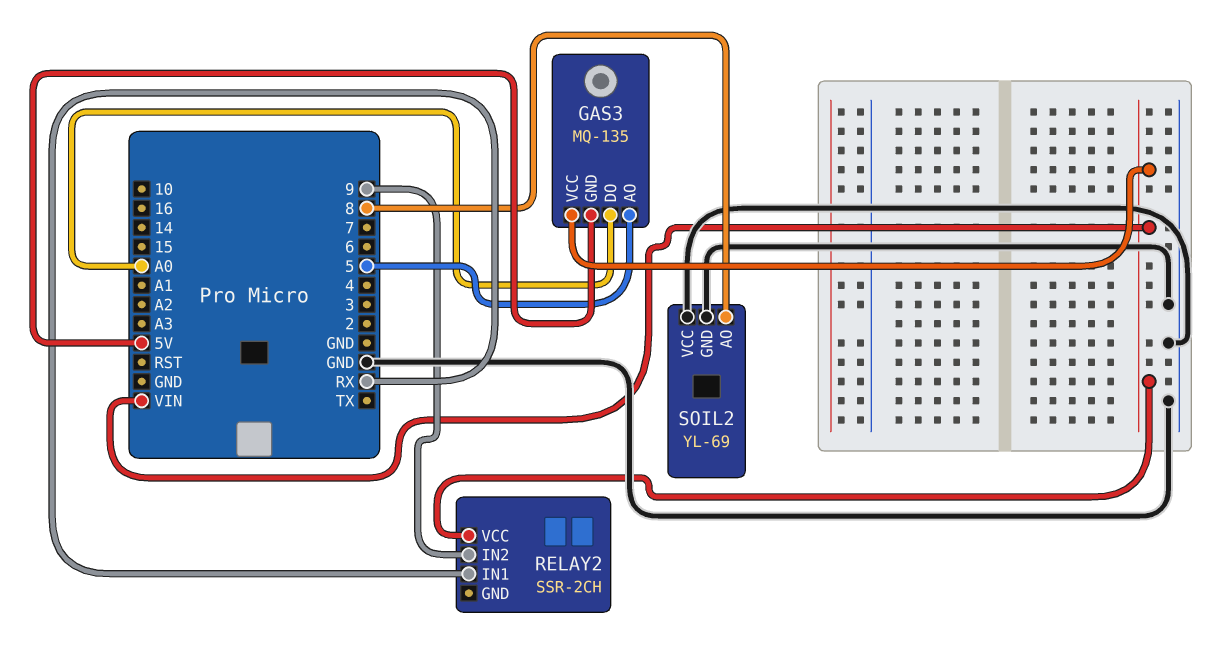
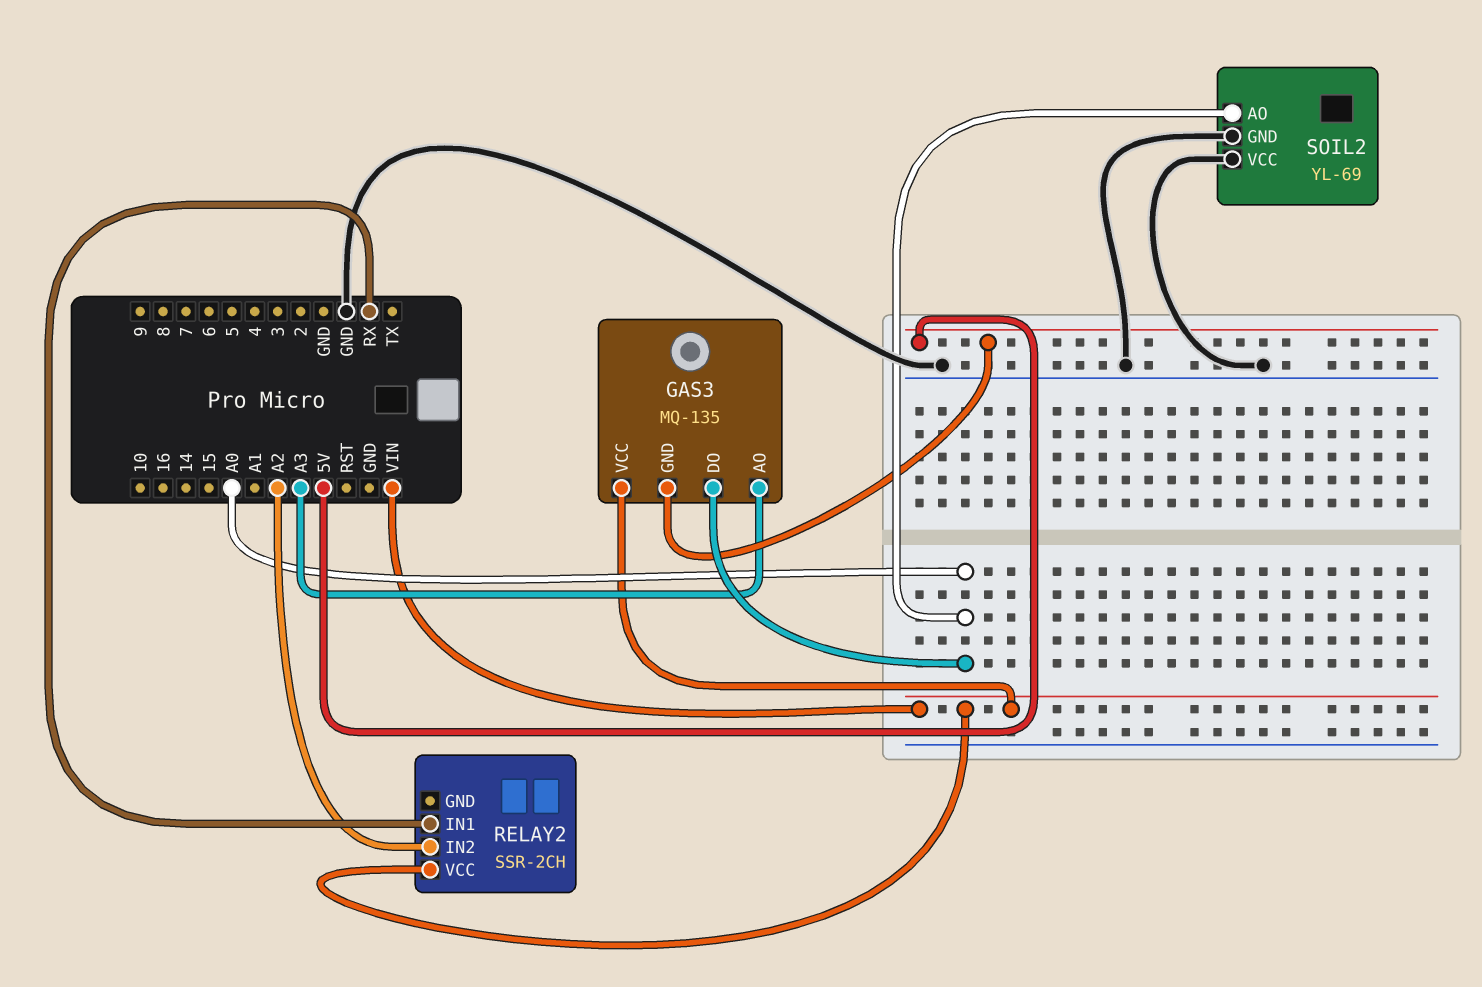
GAS3 pin AO: 5 -> A3
RELAY2 pin IN2: 9 -> A2
SOIL2 pin AO: 8 -> A0

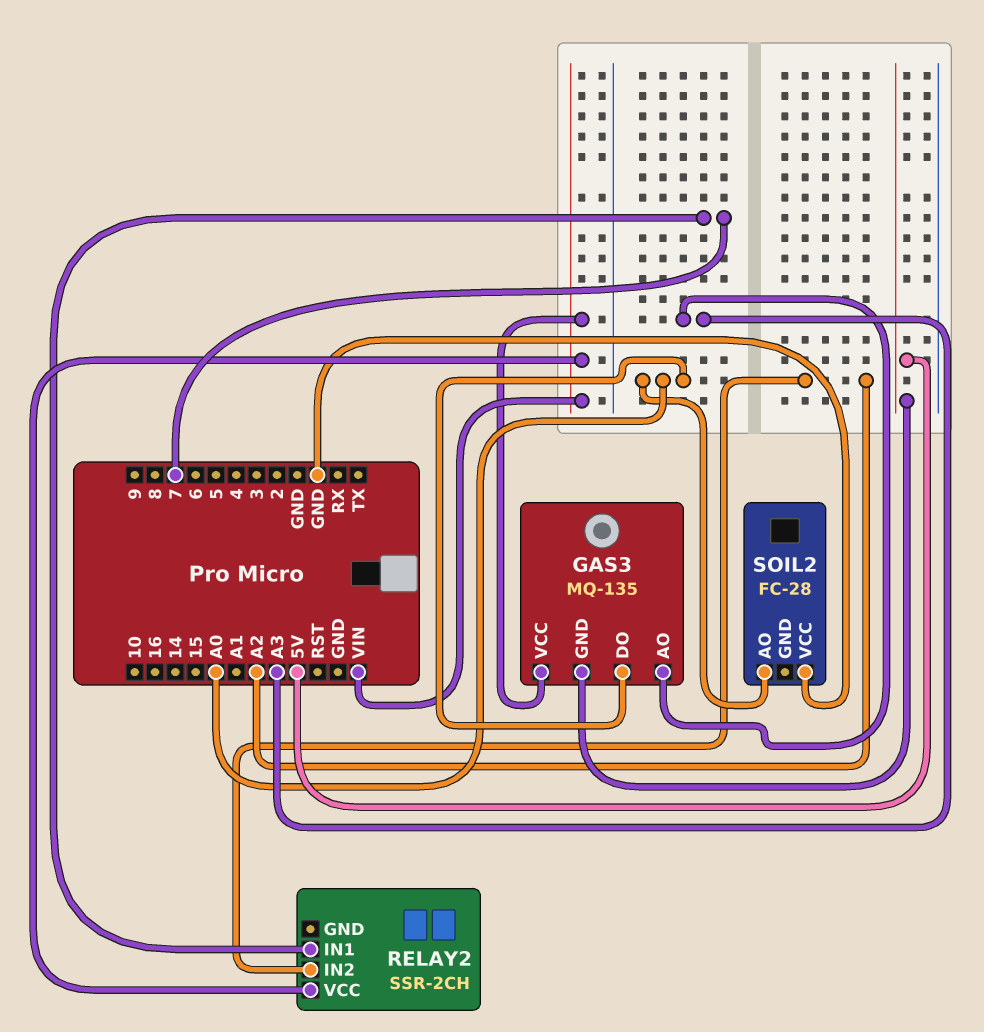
RELAY2 pin IN1: RX -> 7
SOIL2: YL-69 -> FC-28
SOIL2 pin GND: GND -> none

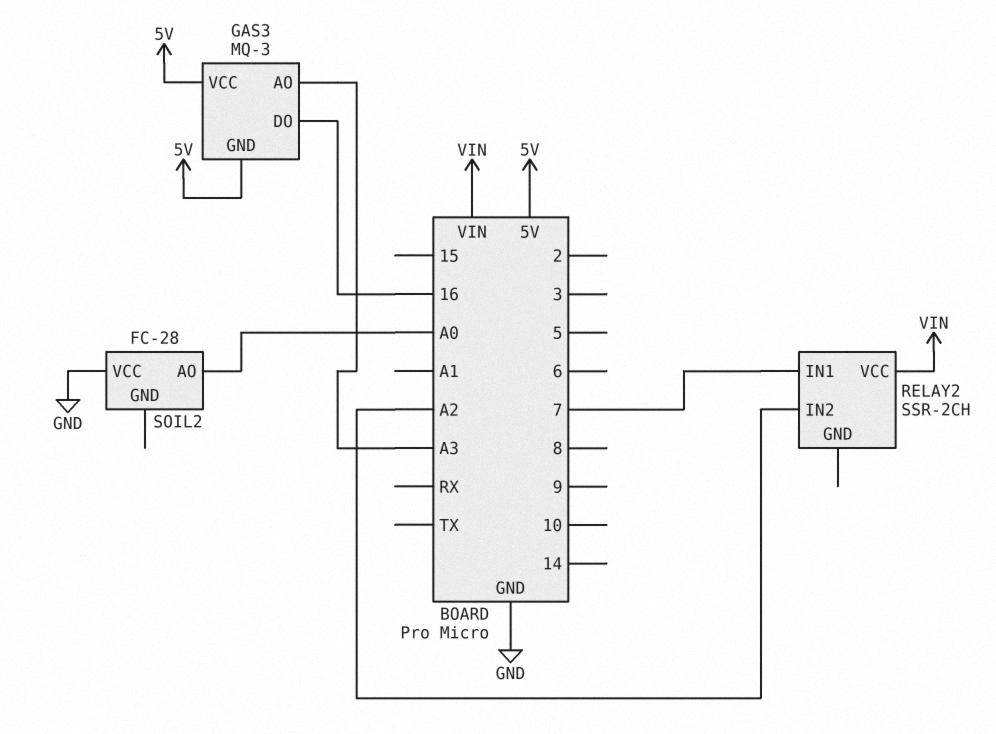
GAS3: MQ-135 -> MQ-3
GAS3 pin DO: A0 -> 16
GAS3 pin VCC: VIN -> 5V

